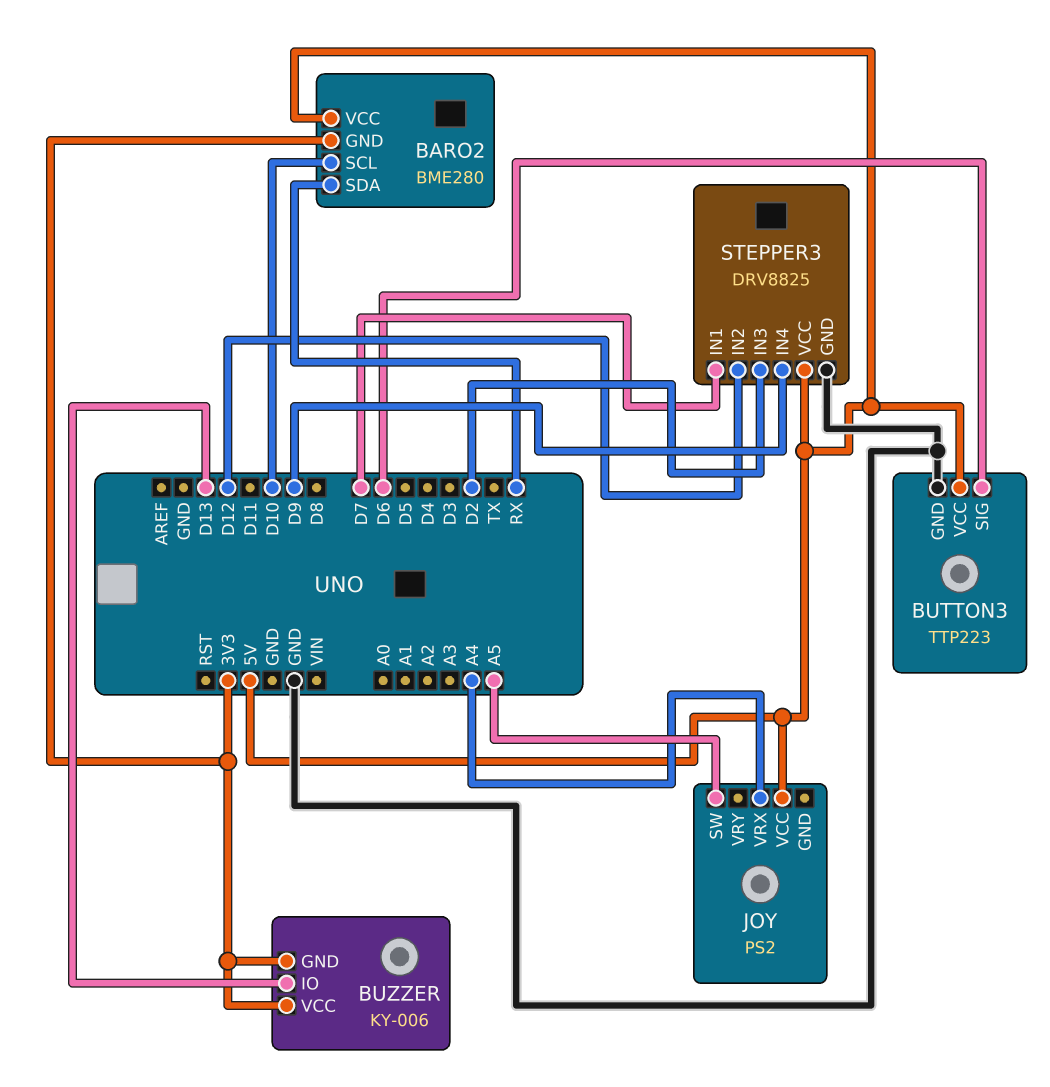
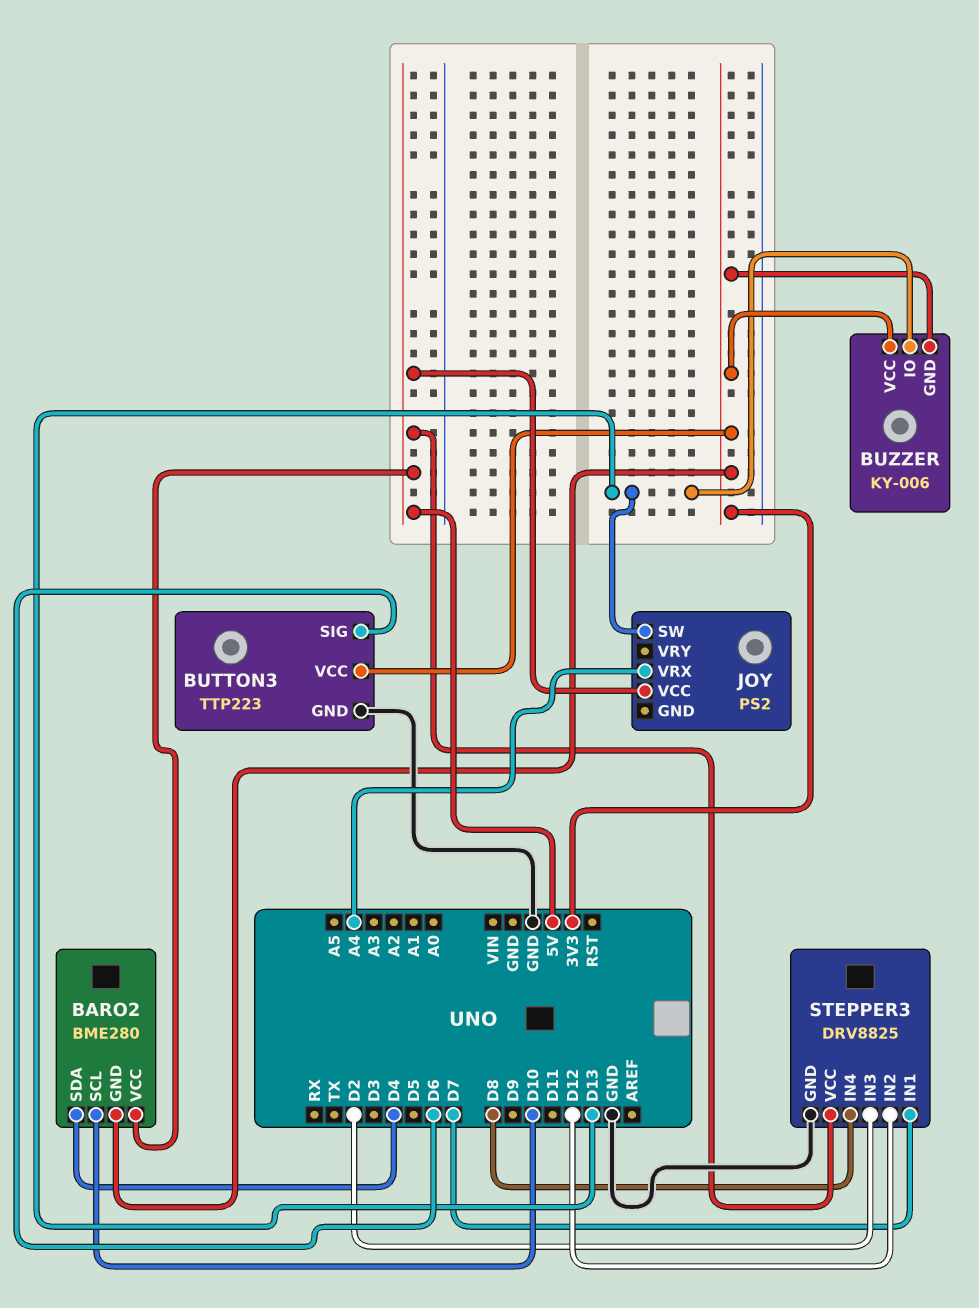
BARO2 pin SDA: RX -> D4
BUTTON3 pin VCC: 5V -> 3V3
JOY pin SW: A5 -> D13
STEPPER3 pin IN4: D9 -> D8

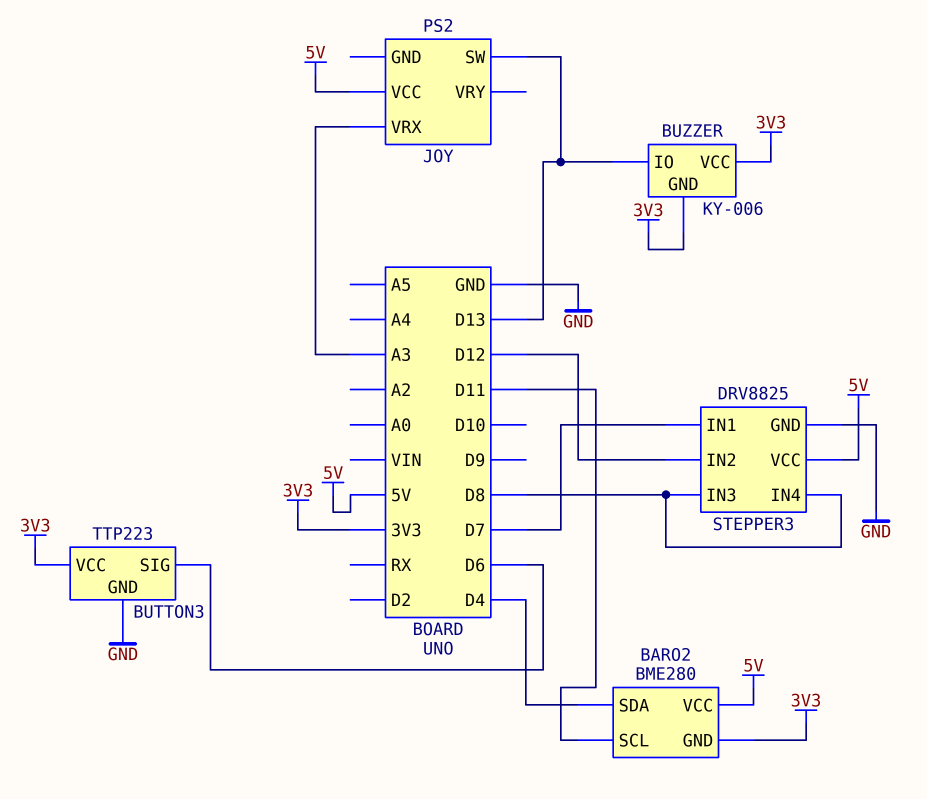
BARO2 pin SCL: D10 -> D11
JOY pin VRX: A4 -> A3
STEPPER3 pin IN3: D2 -> D8

